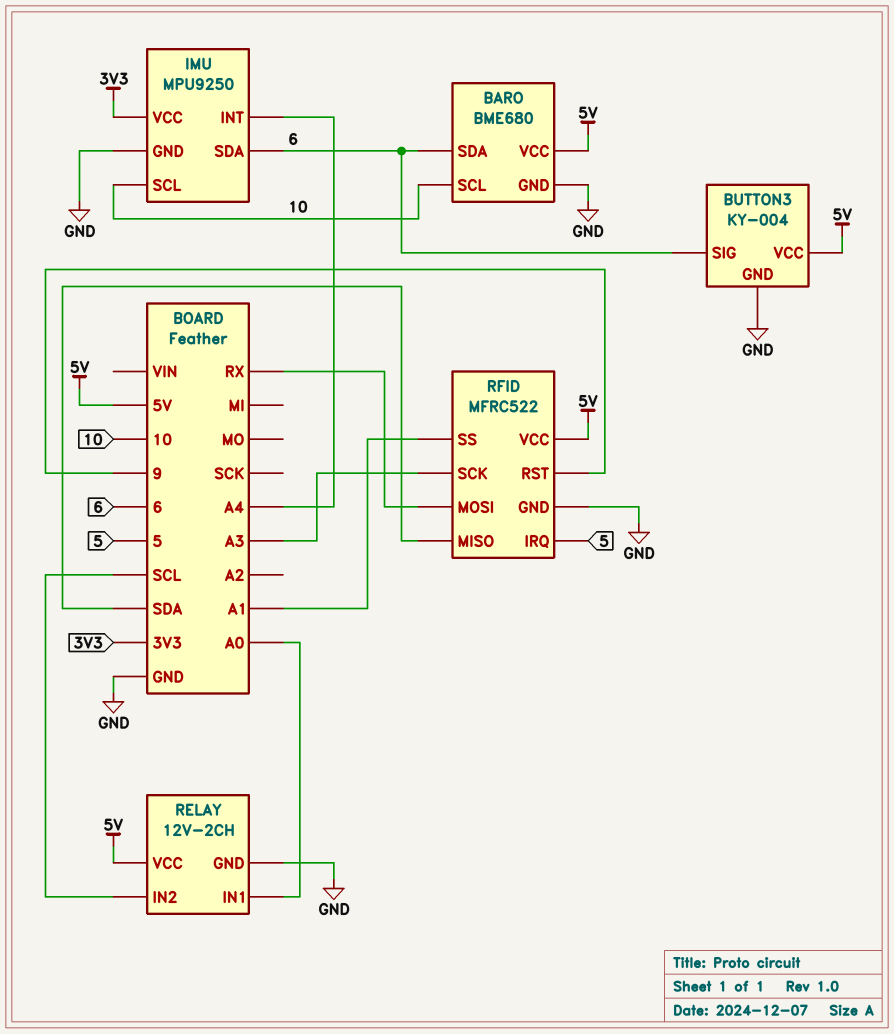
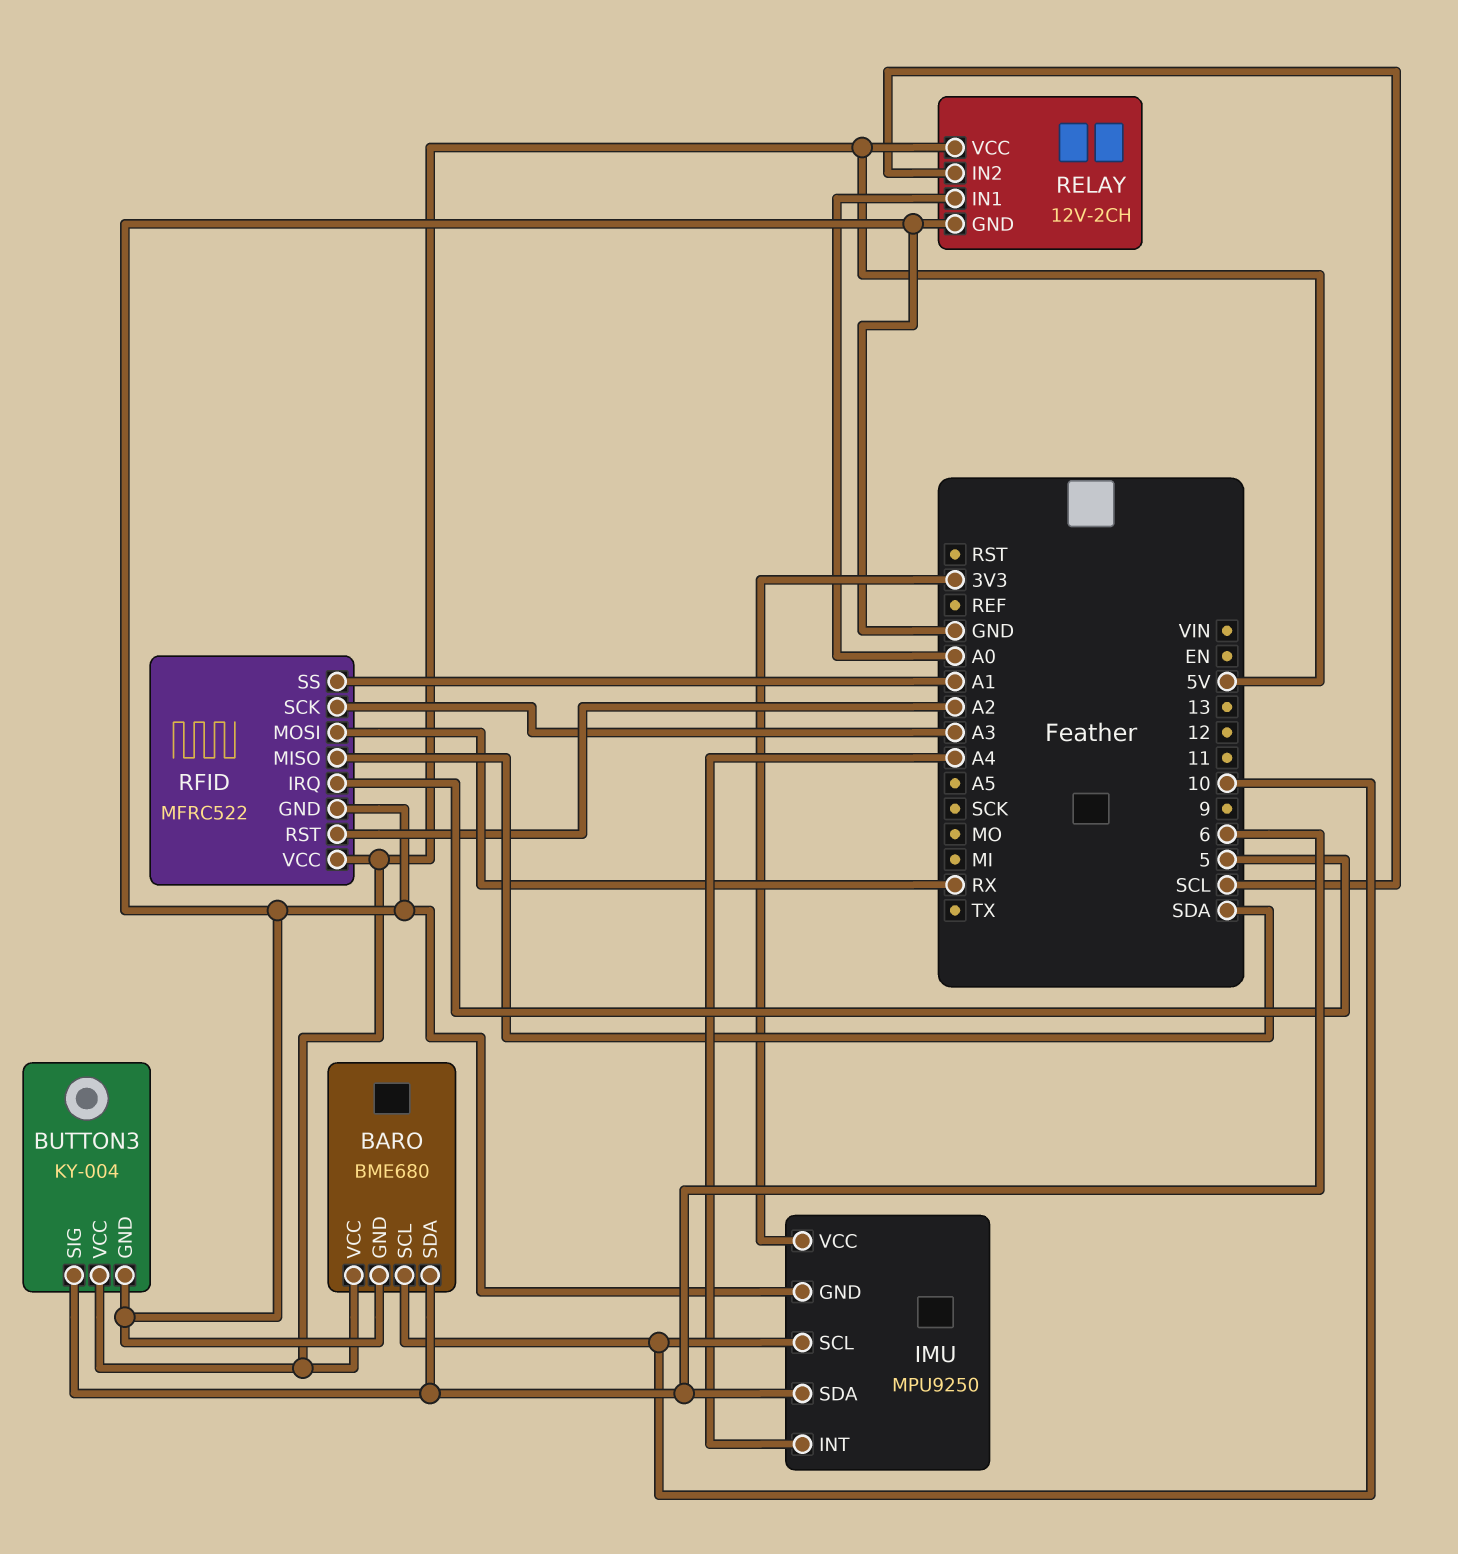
RFID pin RST: 9 -> A2

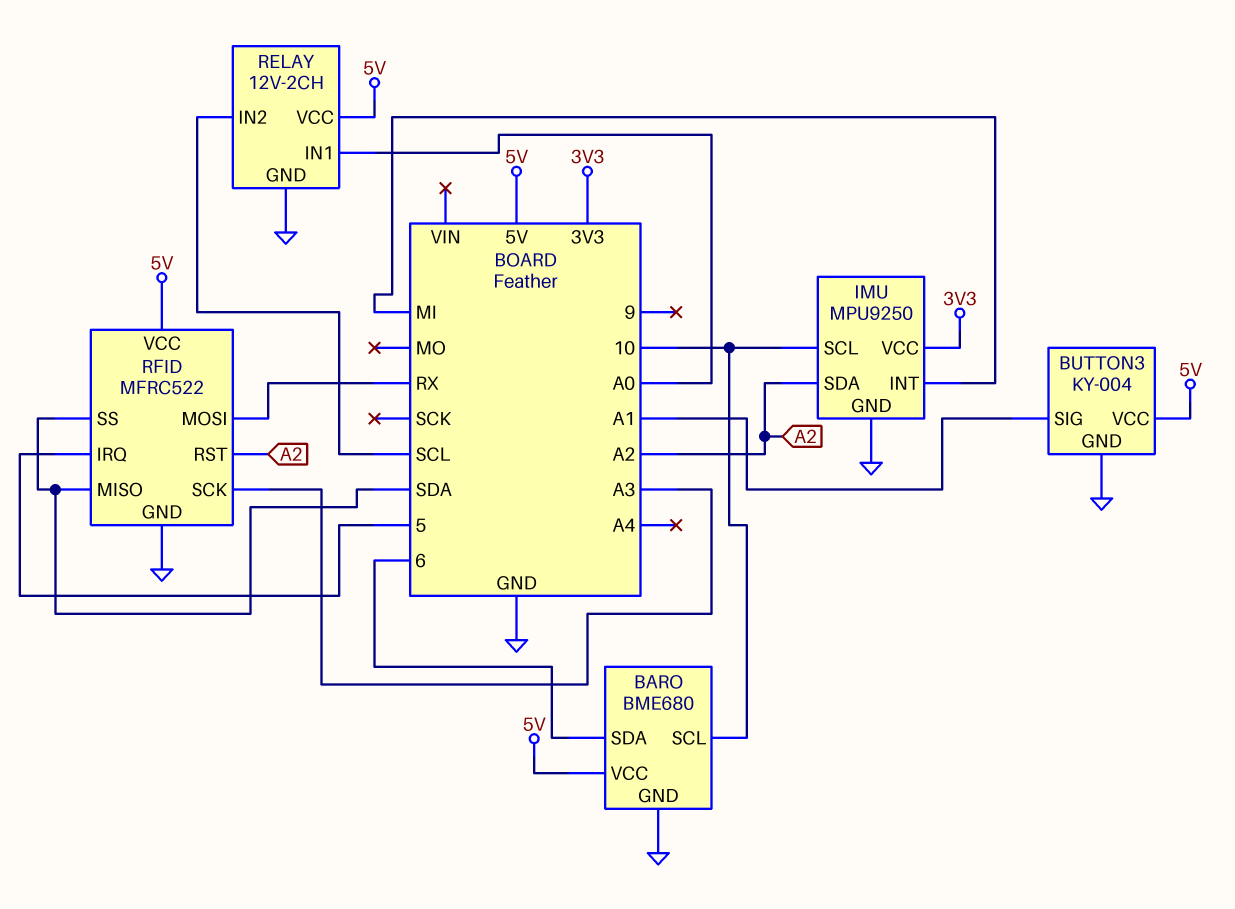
BUTTON3 pin SIG: 6 -> A1
IMU pin INT: A4 -> MI
IMU pin SDA: 6 -> A2
RFID pin SS: A1 -> SDA

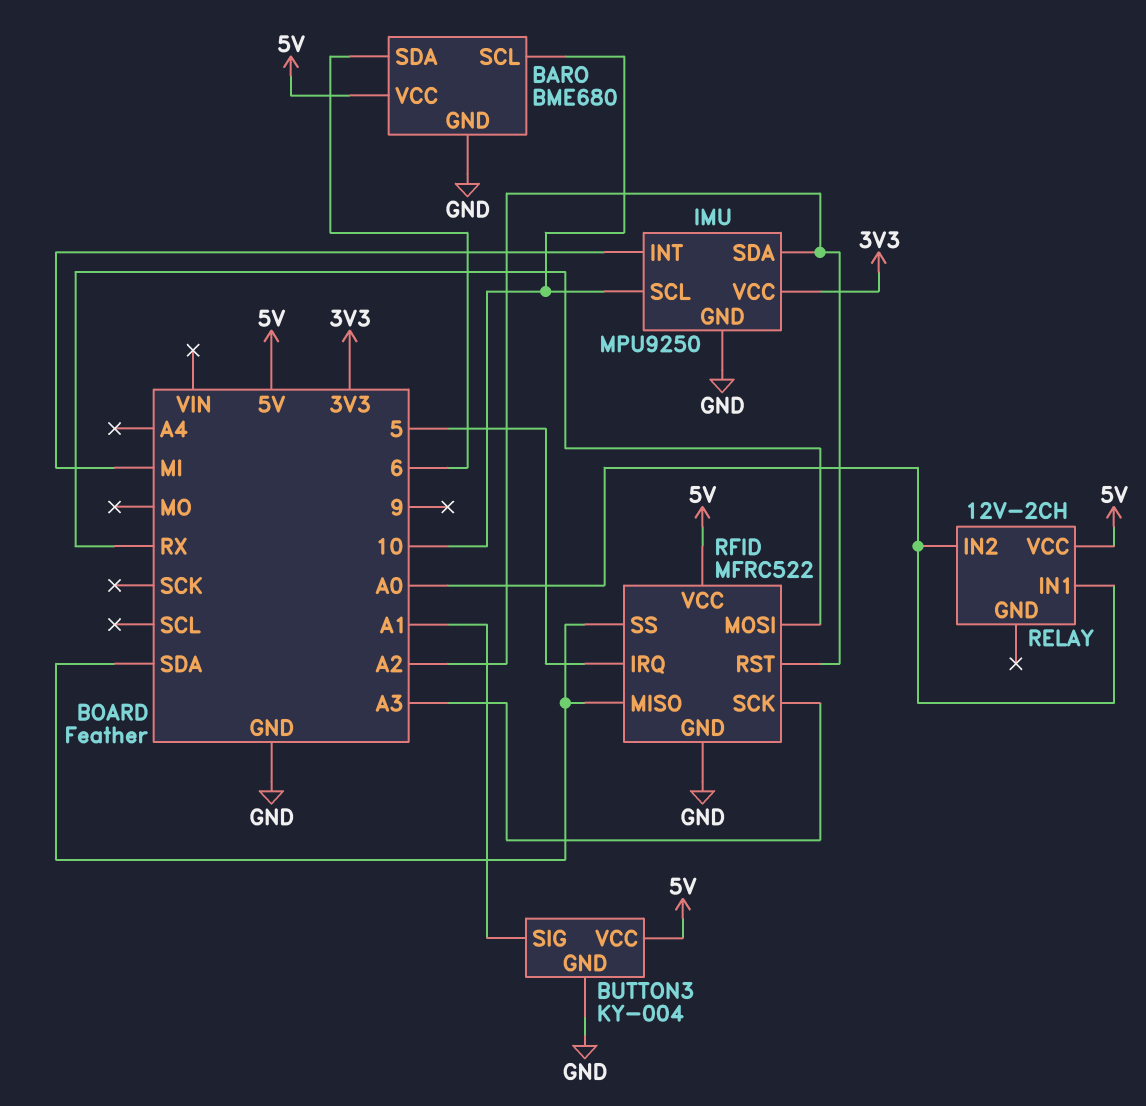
RELAY pin GND: GND -> none
RELAY pin IN2: SCL -> A0

